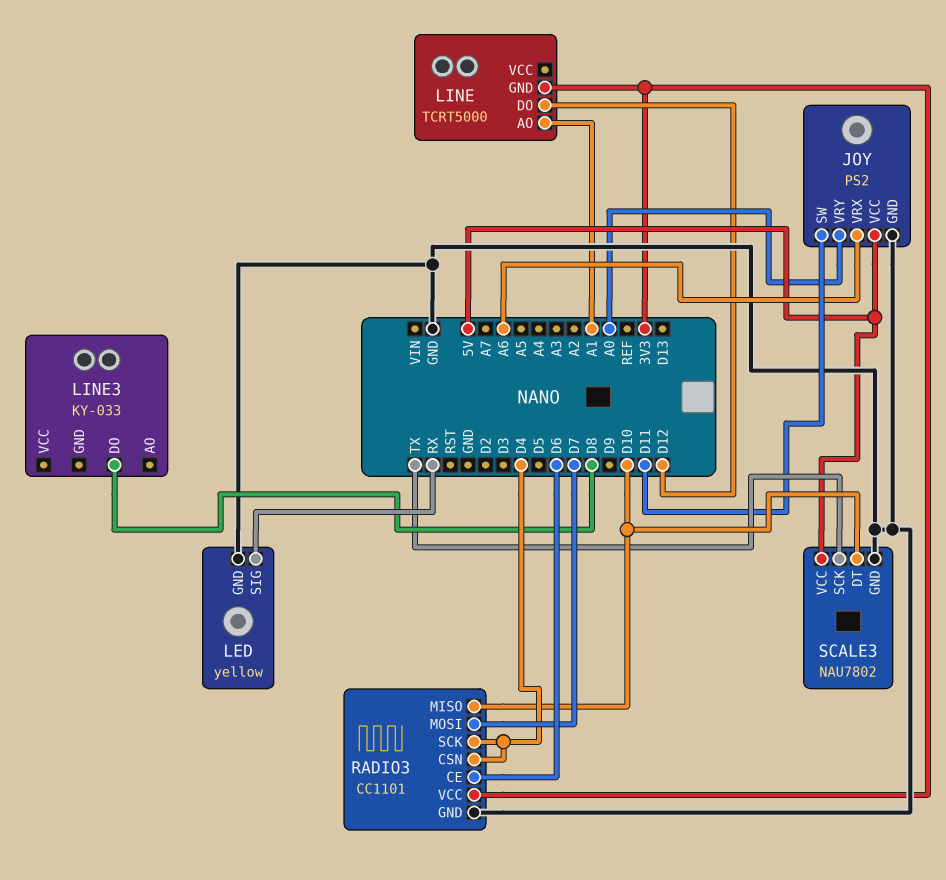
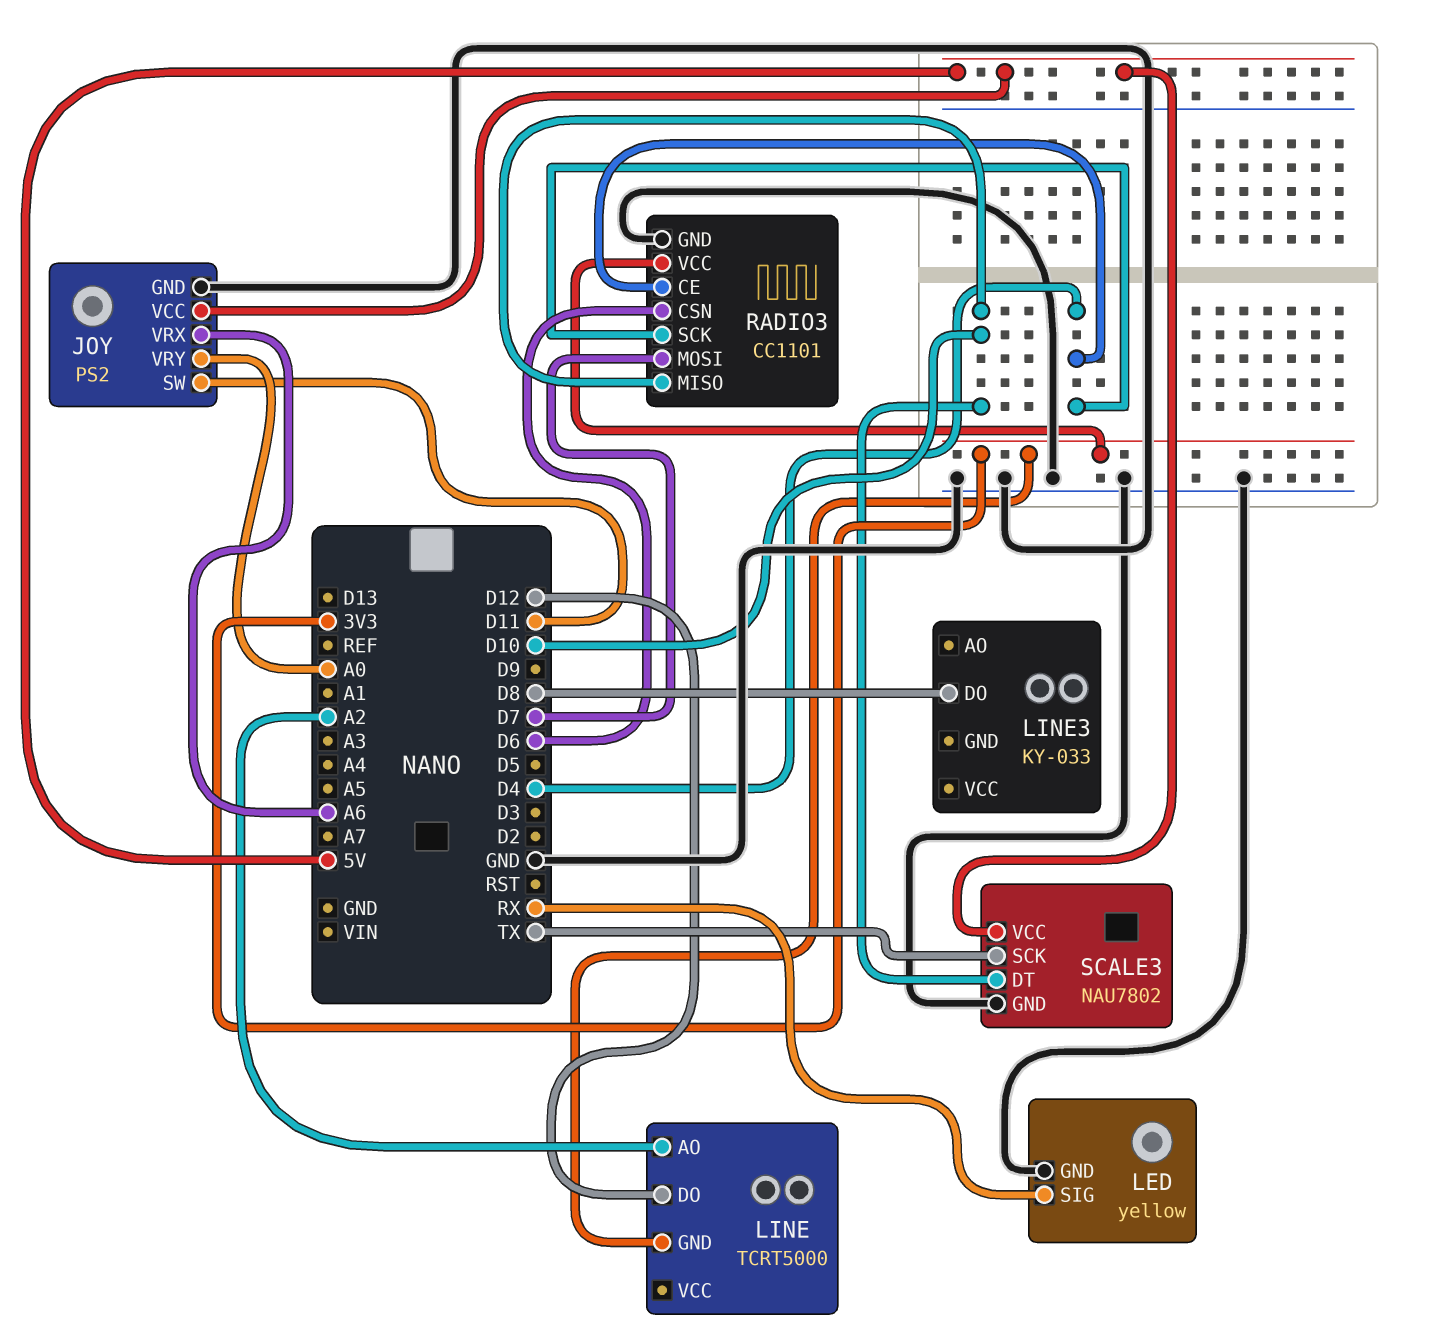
LINE pin AO: A1 -> A2
RADIO3 pin CE: D6 -> D4
RADIO3 pin CSN: D4 -> D6

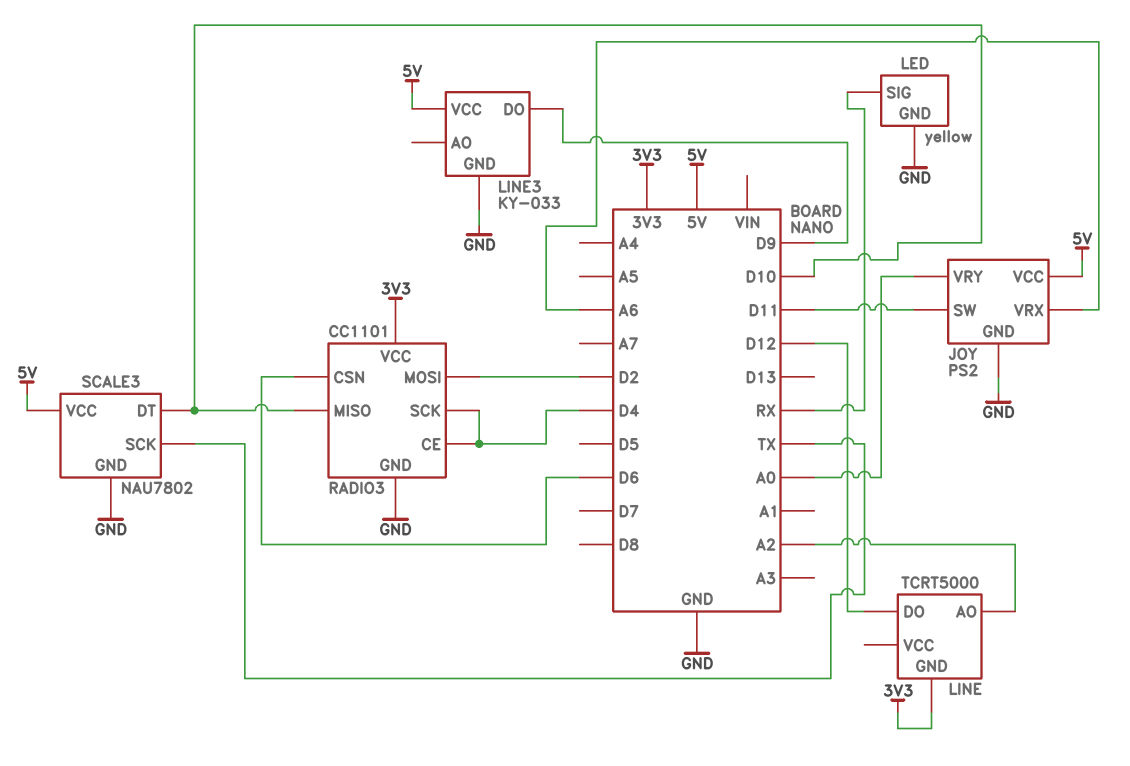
LINE3 pin DO: D8 -> D9
LINE3 pin GND: none -> GND
LINE3 pin VCC: none -> 5V
RADIO3 pin MOSI: D7 -> D2

